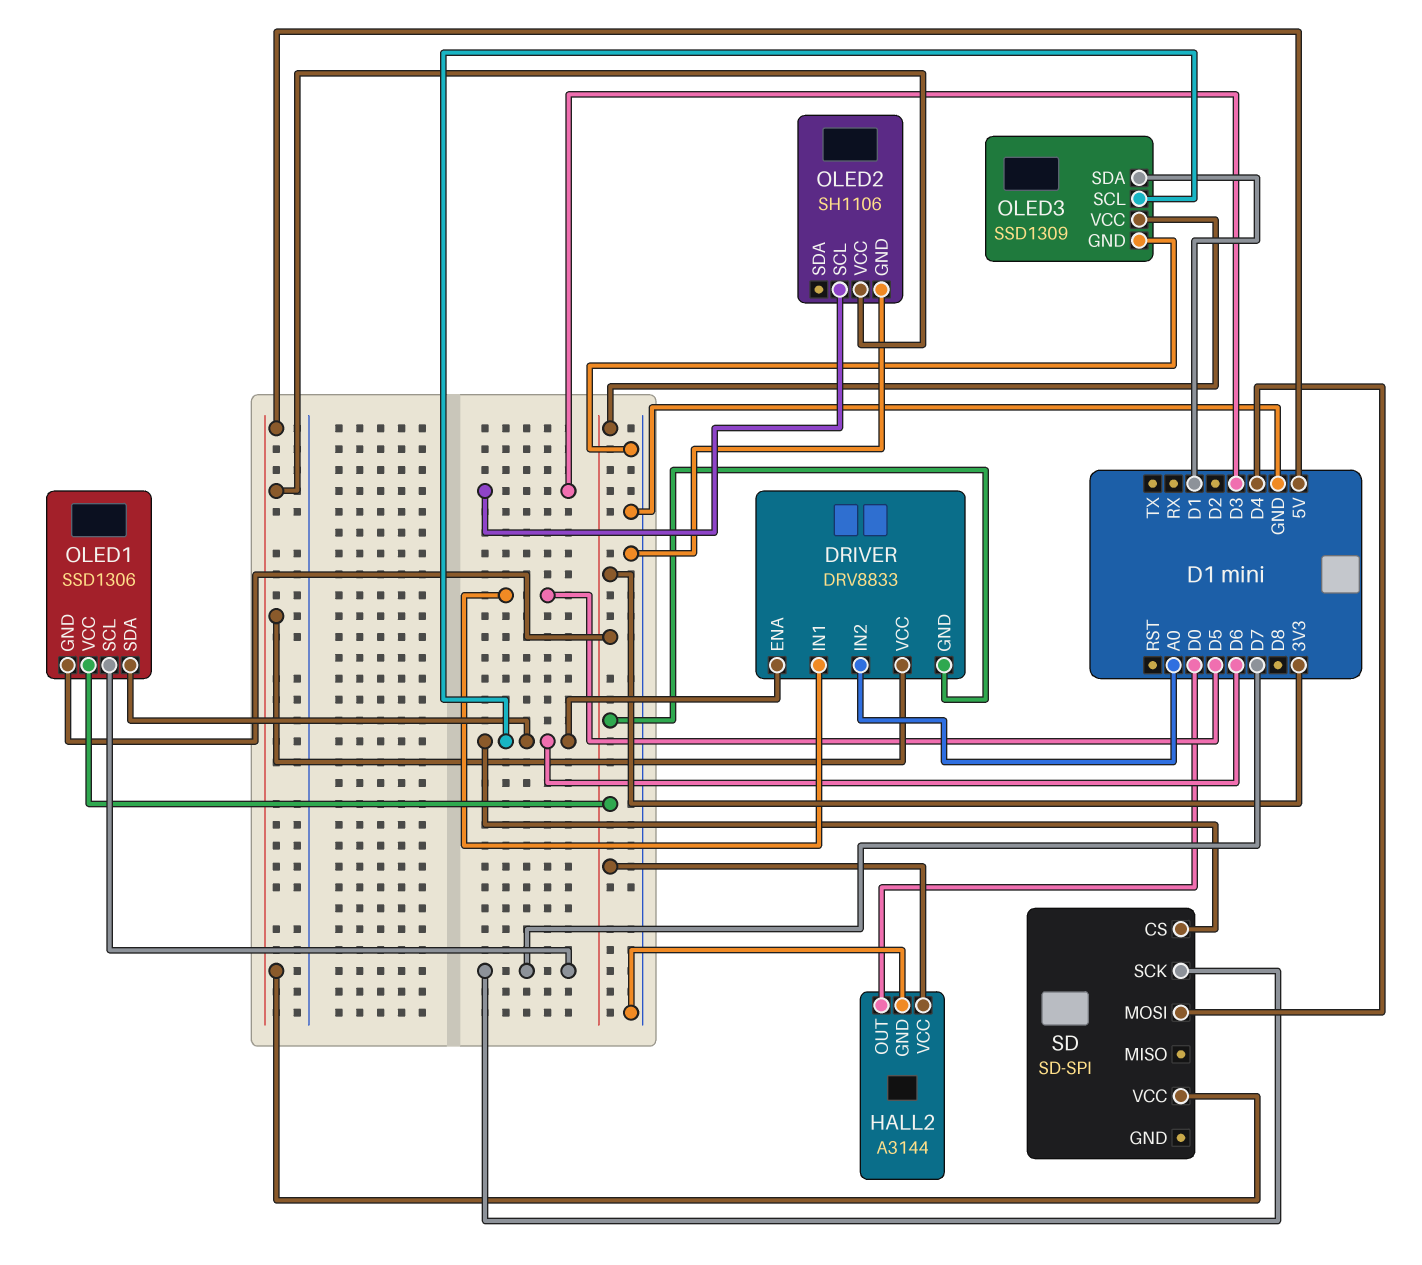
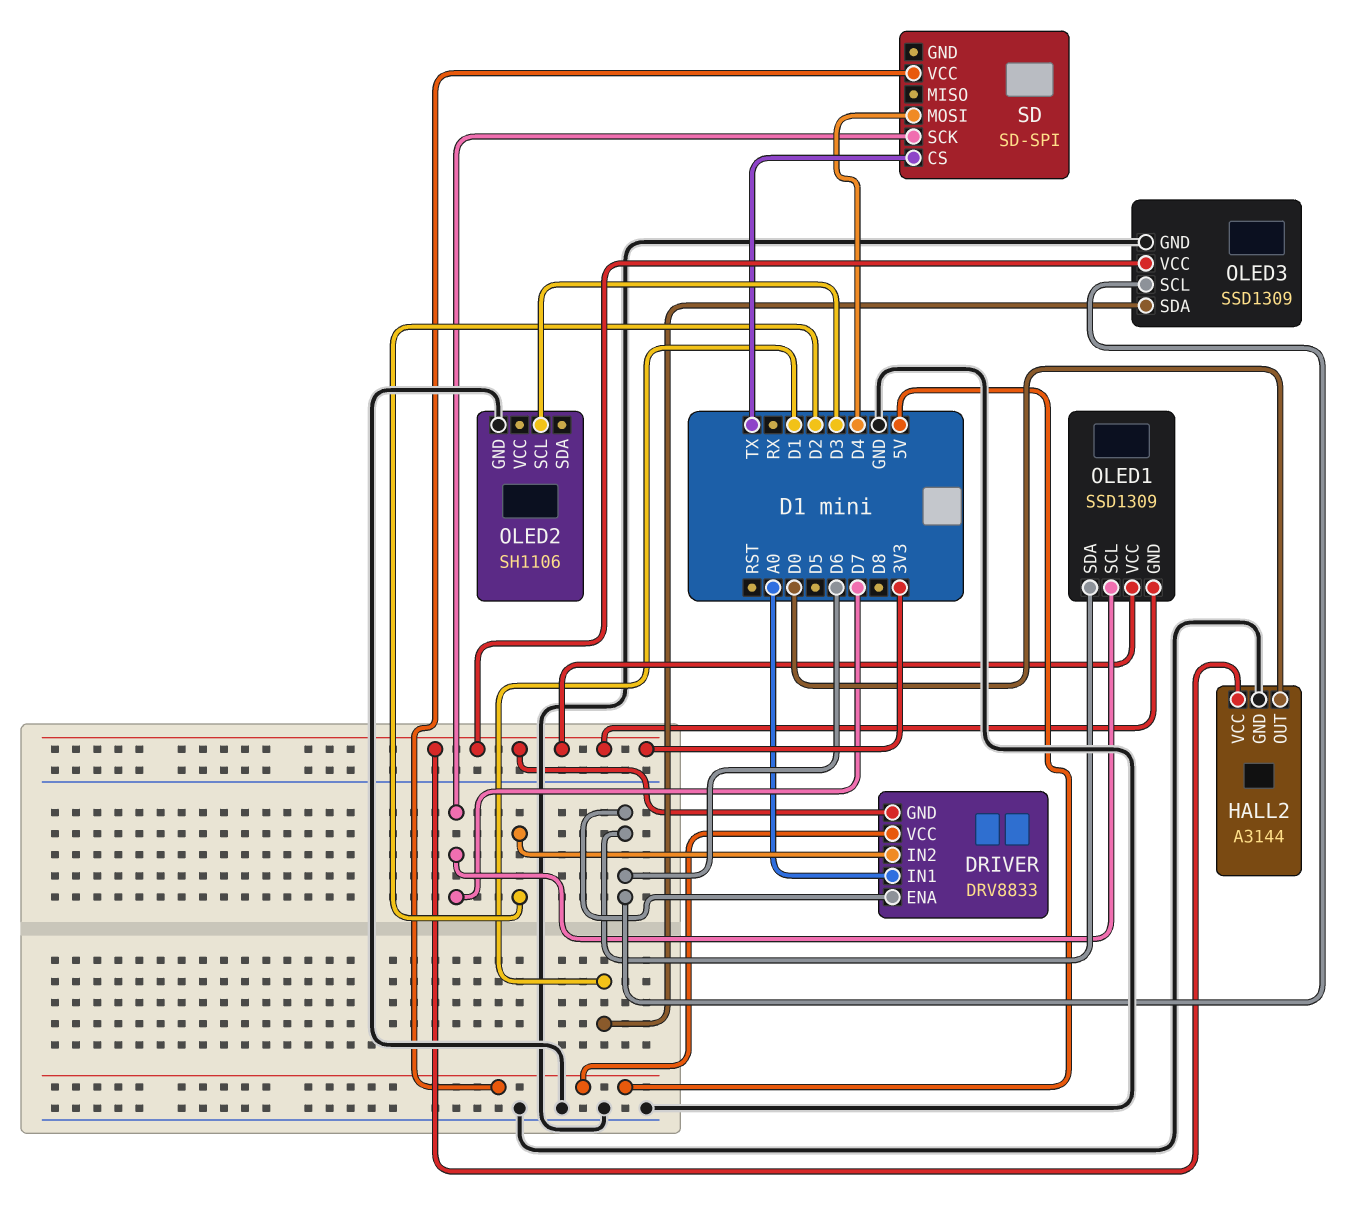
DRIVER pin IN1: D5 -> A0
DRIVER pin IN2: A0 -> D2
OLED1: SSD1306 -> SSD1309
OLED2 pin VCC: 5V -> none
SD pin CS: D6 -> TX

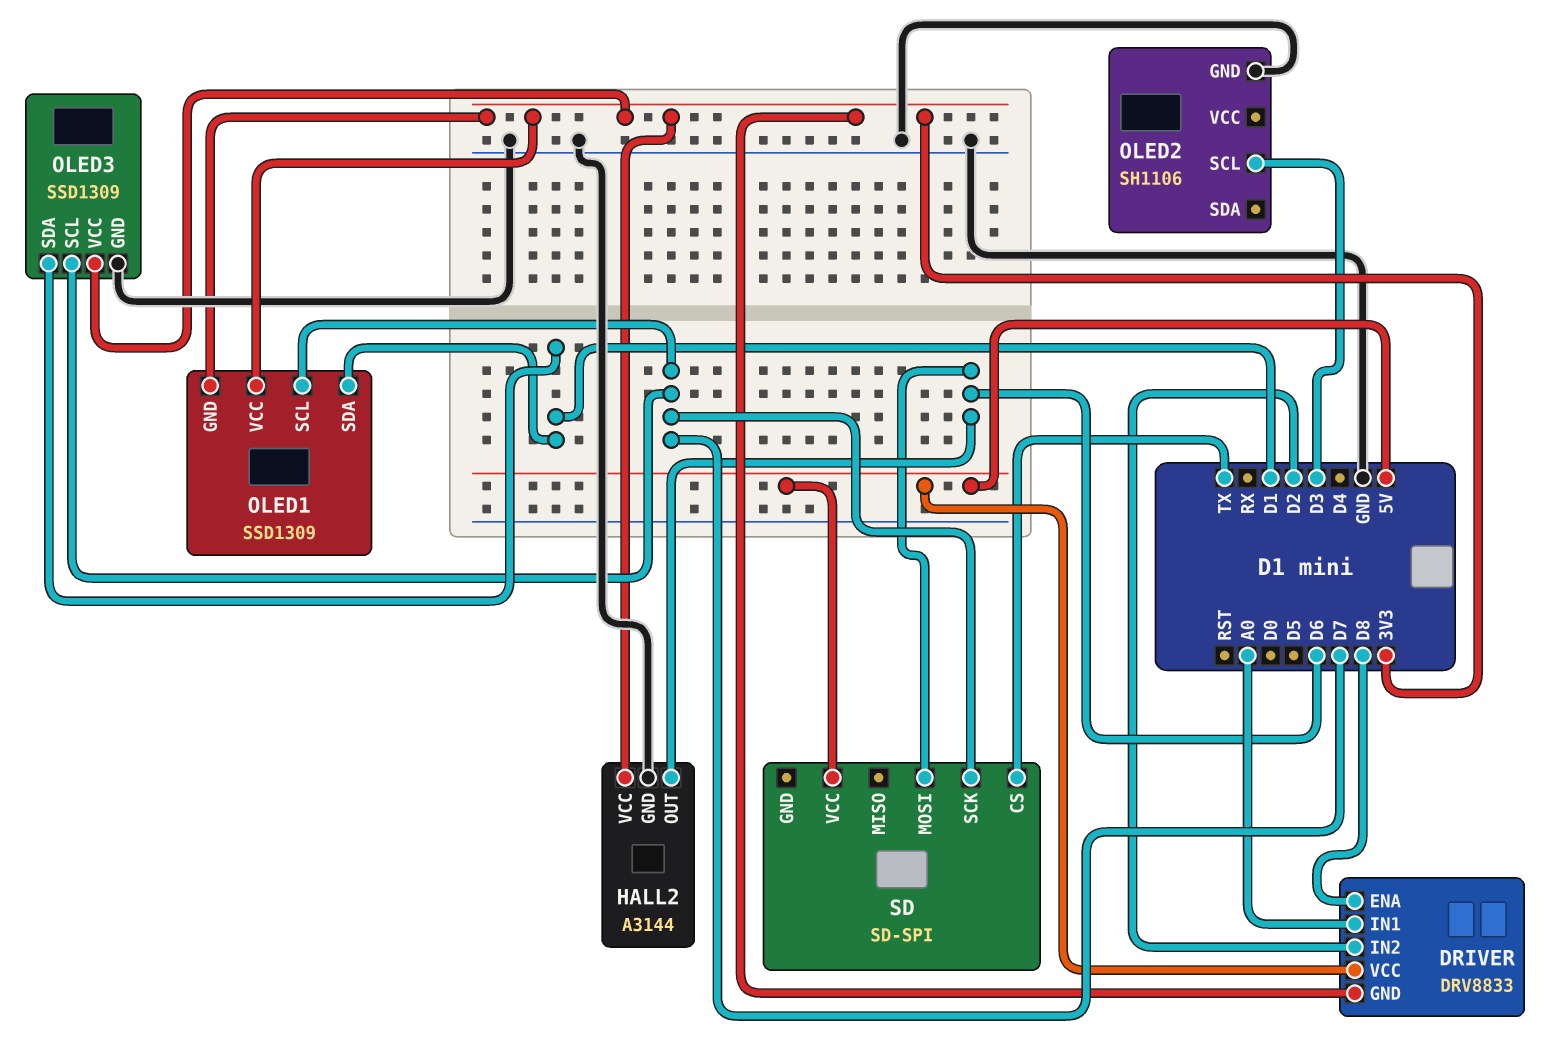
DRIVER pin ENA: D6 -> D8
HALL2 pin OUT: D0 -> D6
OLED1 pin SDA: D6 -> D1
OLED3 pin SCL: D6 -> D7
SD pin MOSI: D4 -> D6

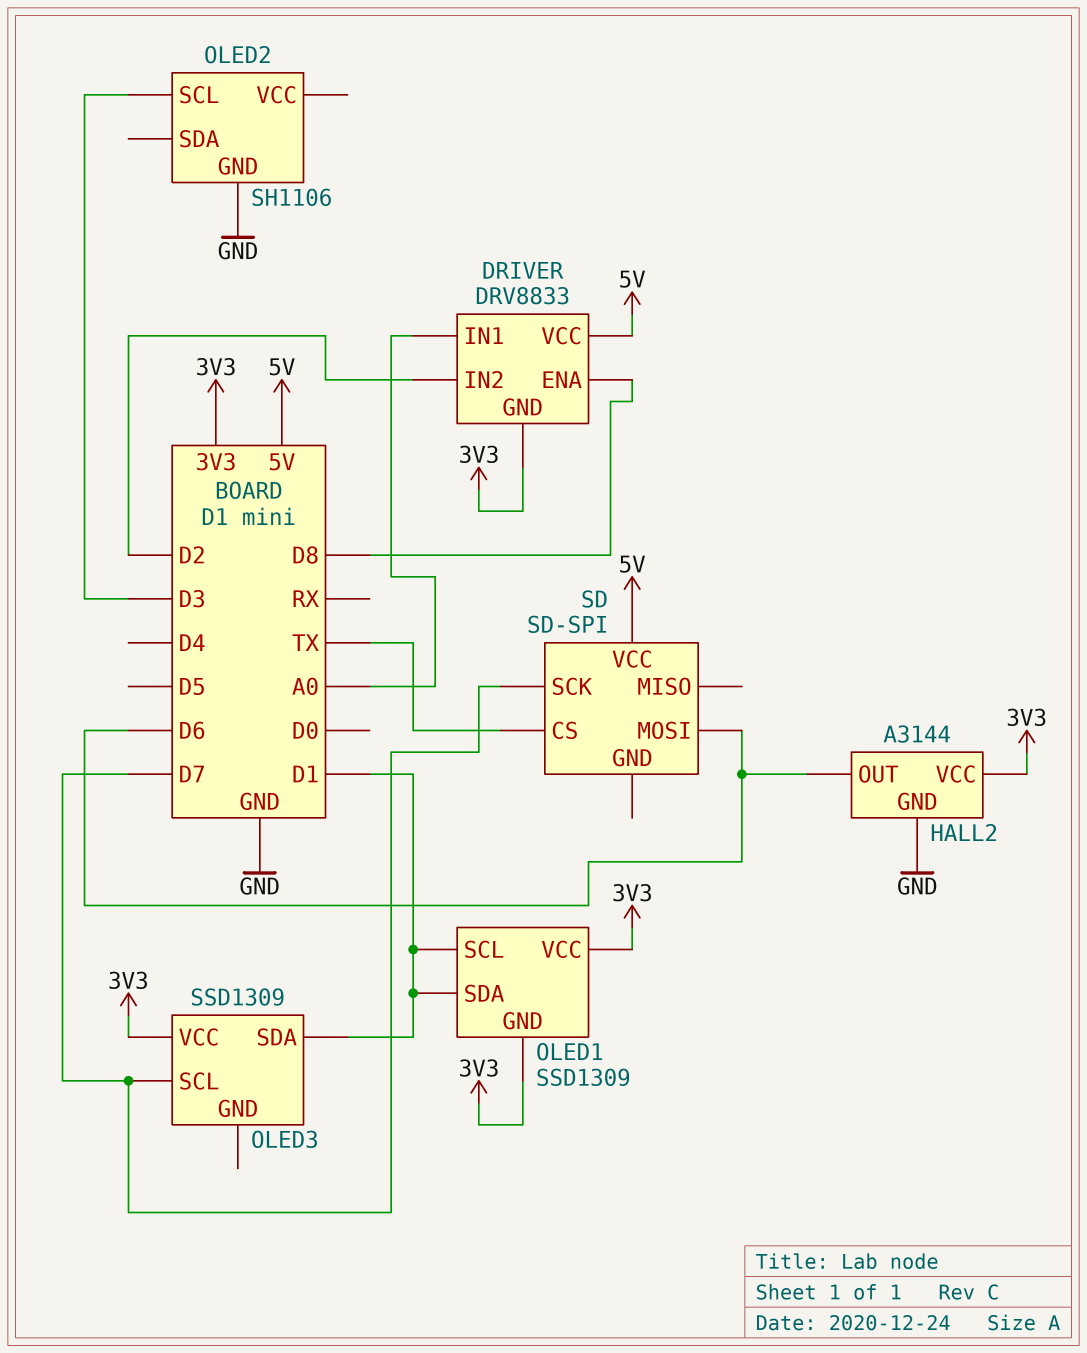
OLED1 pin SCL: D7 -> D1
OLED3 pin GND: GND -> none

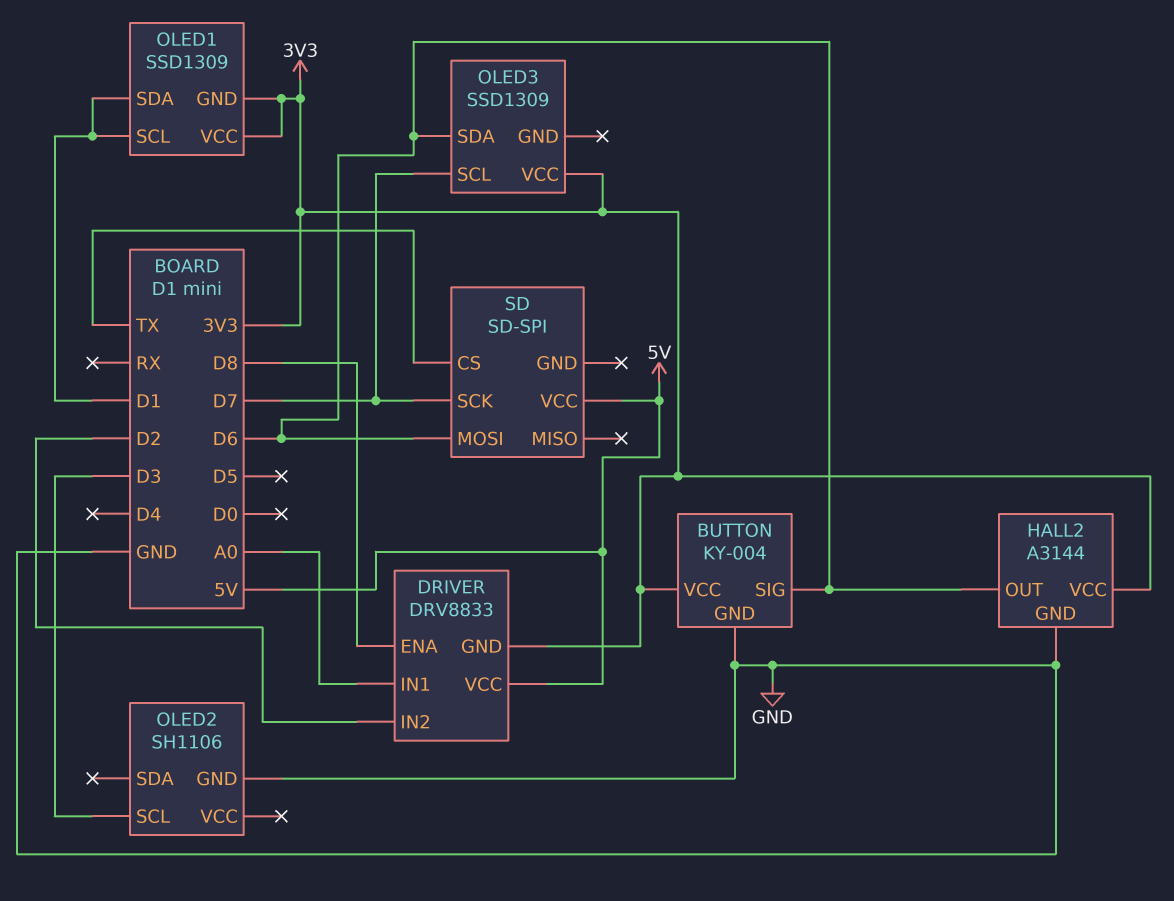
BUTTON: none -> KY-004
BUTTON pin GND: none -> GND
BUTTON pin SIG: none -> D6
BUTTON pin VCC: none -> 3V3
OLED3 pin SDA: D1 -> D6

